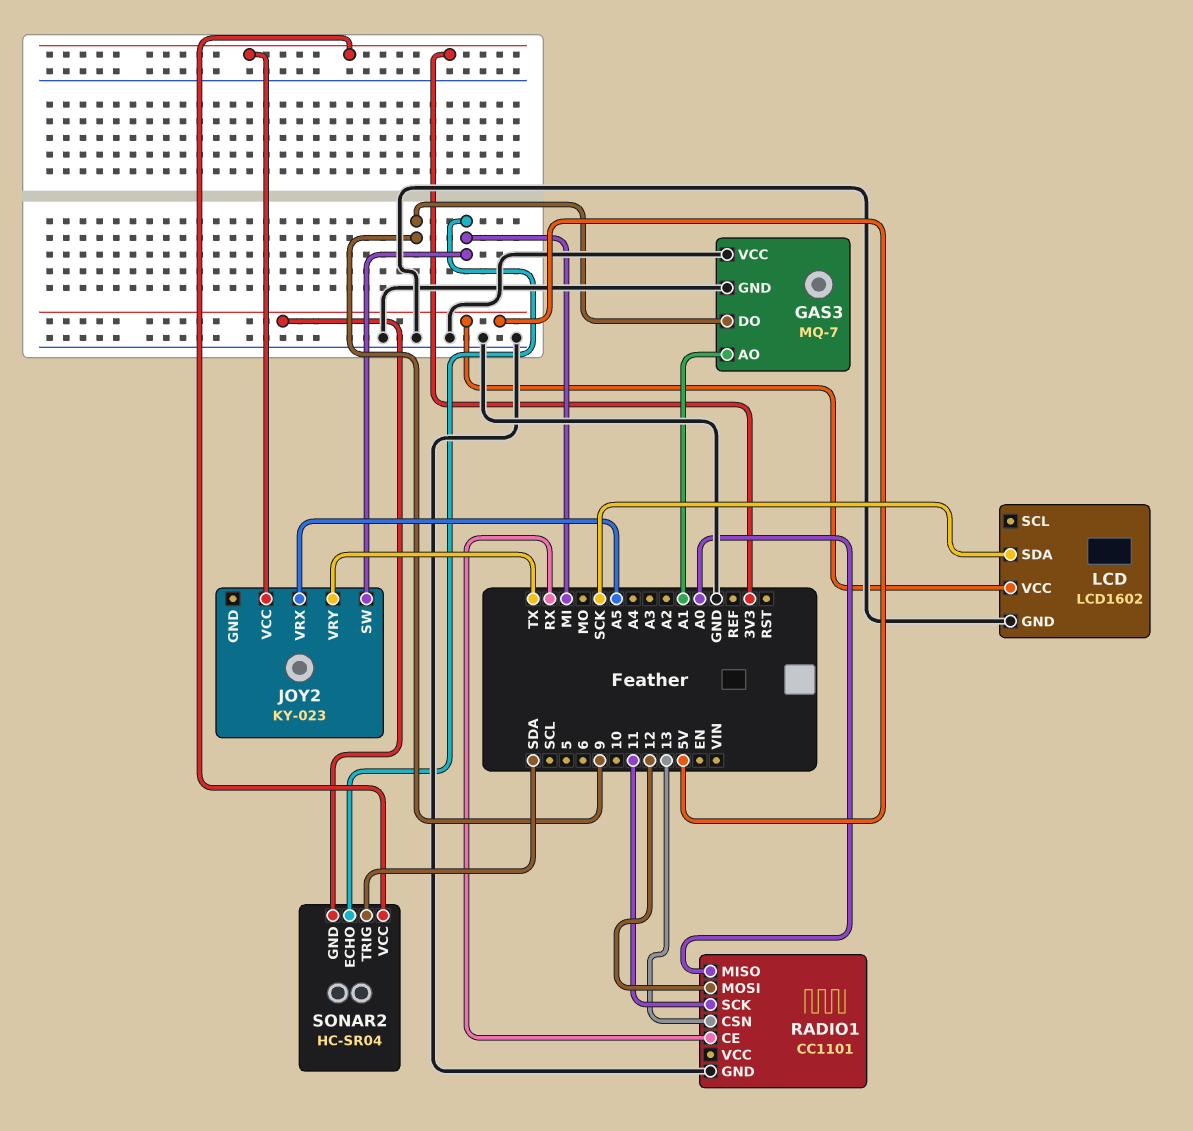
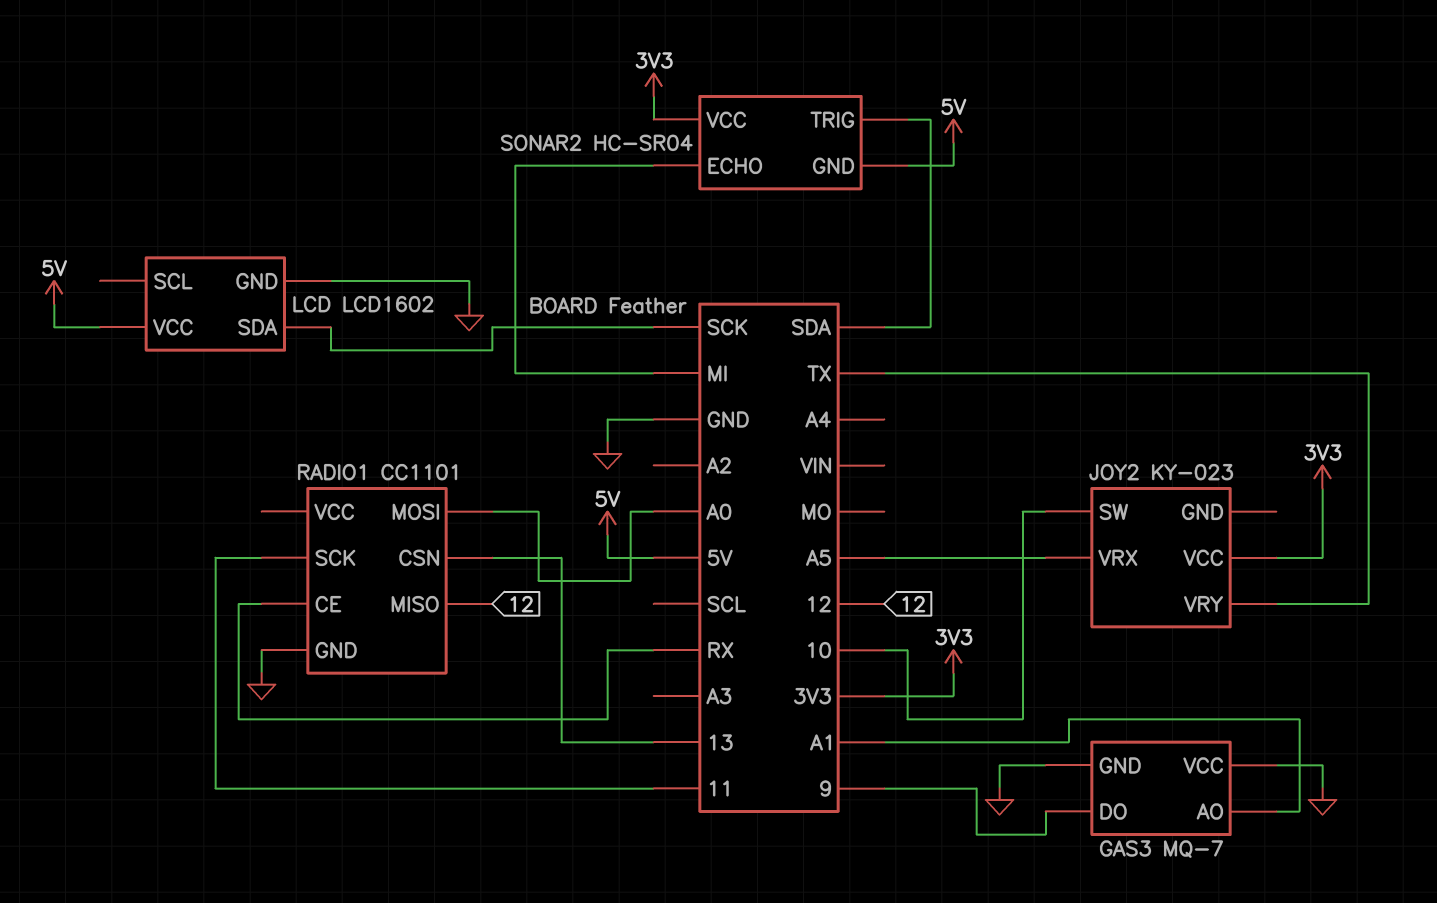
JOY2 pin SW: MI -> 10
RADIO1 pin MISO: A0 -> 12
RADIO1 pin MOSI: 12 -> A0

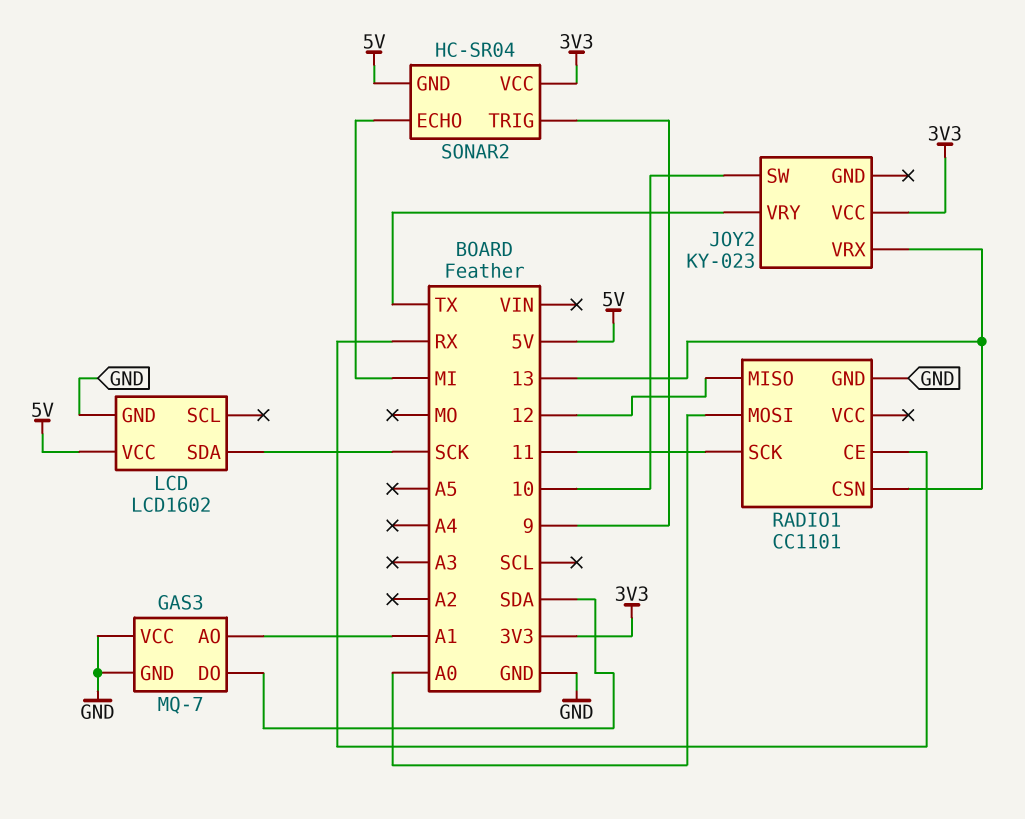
GAS3 pin DO: 9 -> SDA
JOY2 pin VRX: A5 -> 13
SONAR2 pin TRIG: SDA -> 9

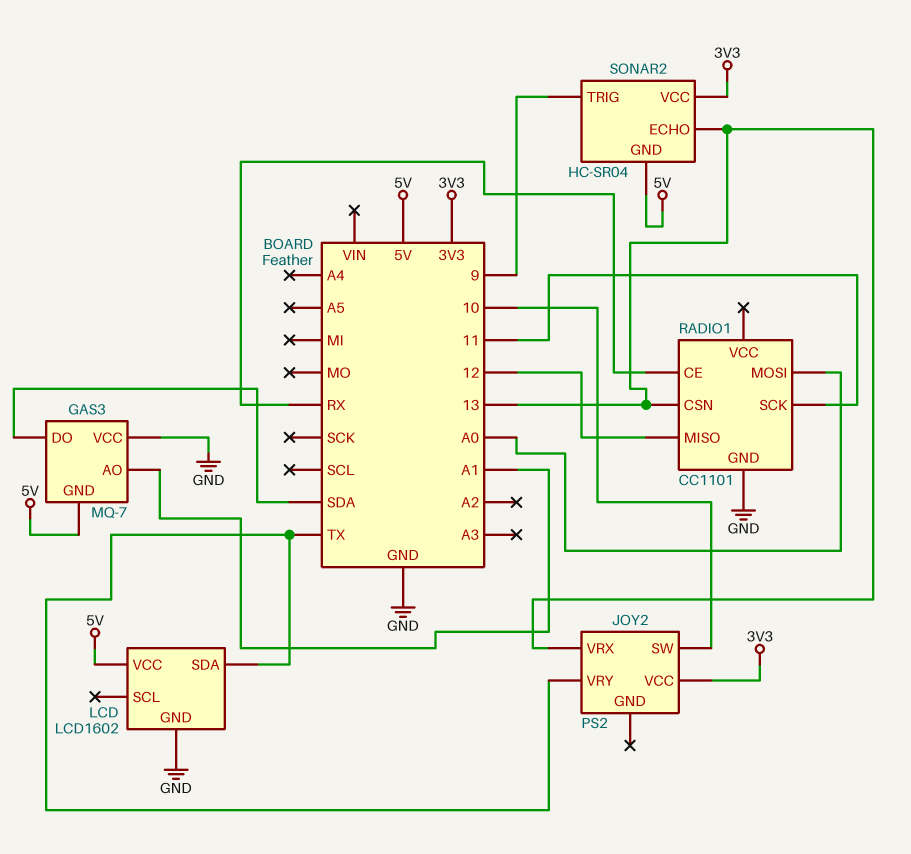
GAS3 pin GND: GND -> 5V
JOY2: KY-023 -> PS2
LCD pin SDA: SCK -> TX
SONAR2 pin ECHO: MI -> 13

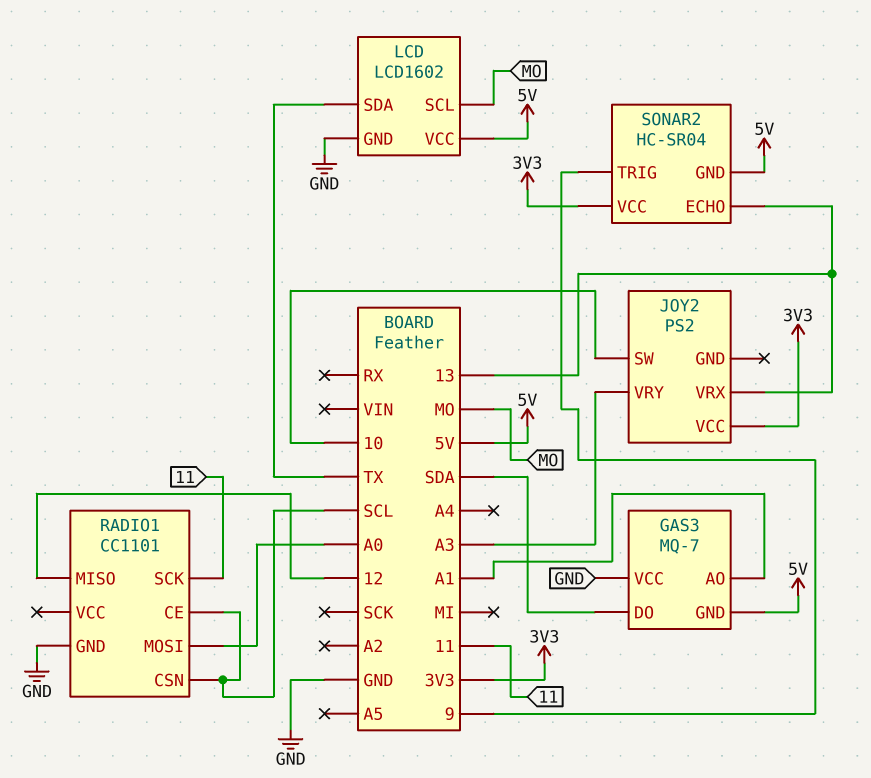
JOY2 pin VRY: TX -> A3
LCD pin SCL: none -> MO
RADIO1 pin CE: RX -> SCL
RADIO1 pin CSN: 13 -> SCL

